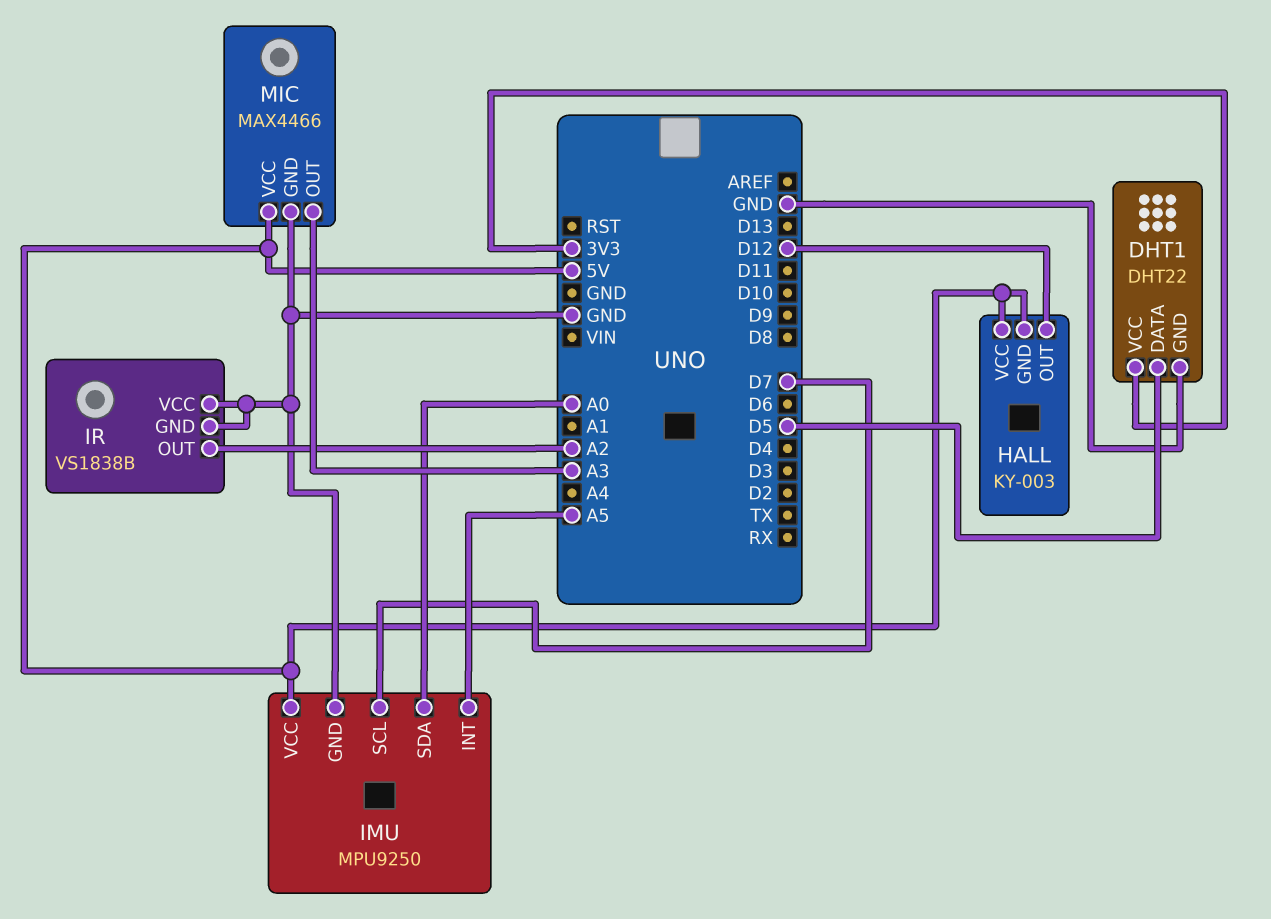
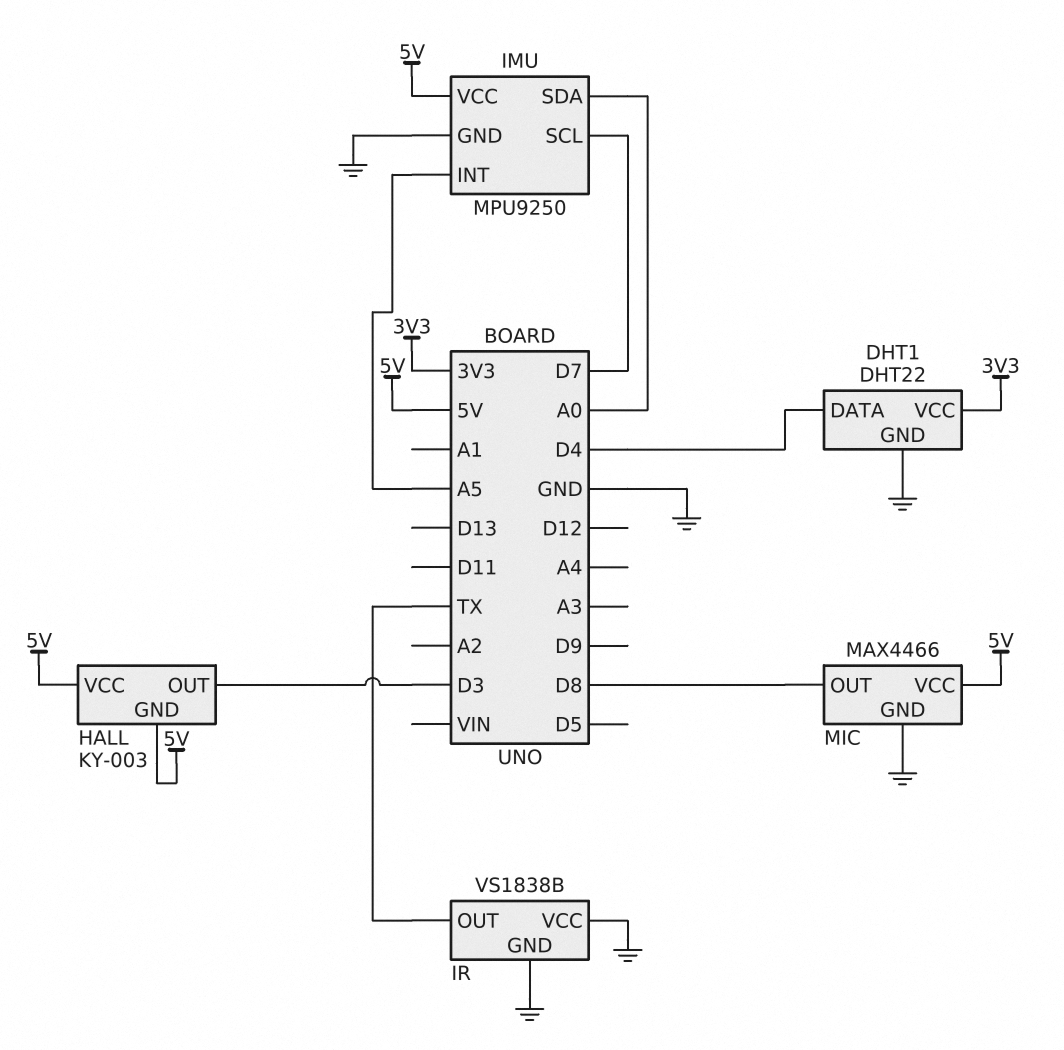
DHT1 pin DATA: D5 -> D4
HALL pin OUT: D12 -> D3
IR pin OUT: A2 -> TX
MIC pin OUT: A3 -> D8

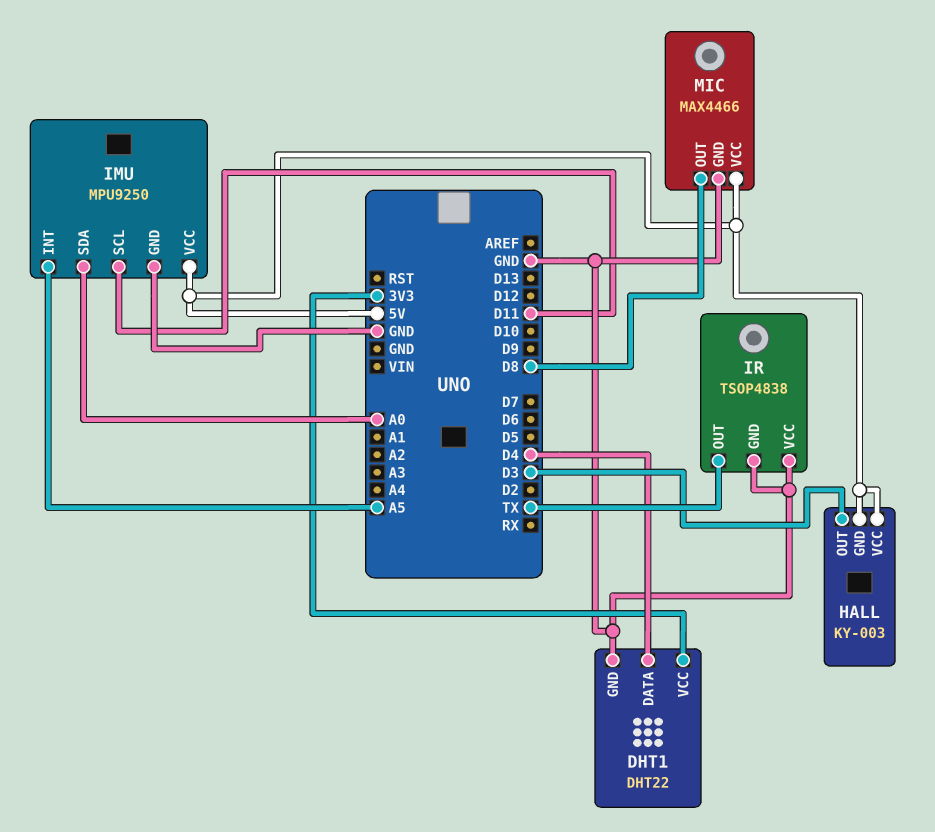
IMU pin SCL: D7 -> D11
IR: VS1838B -> TSOP4838

